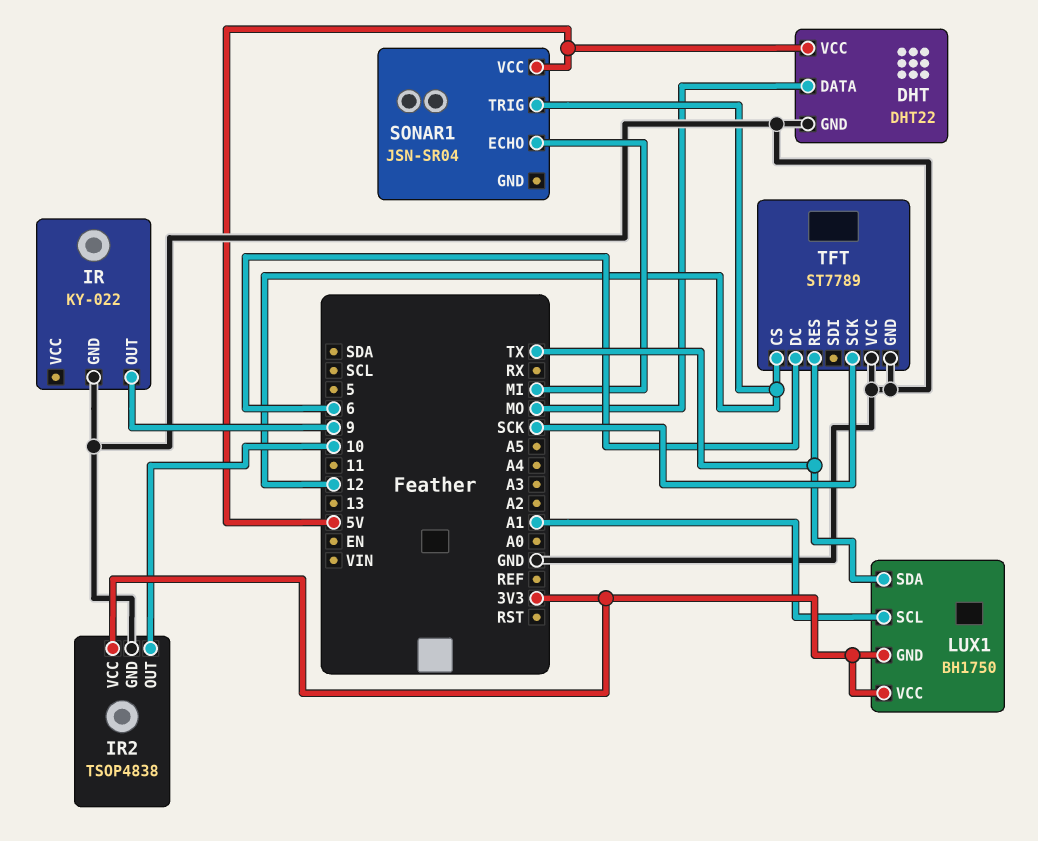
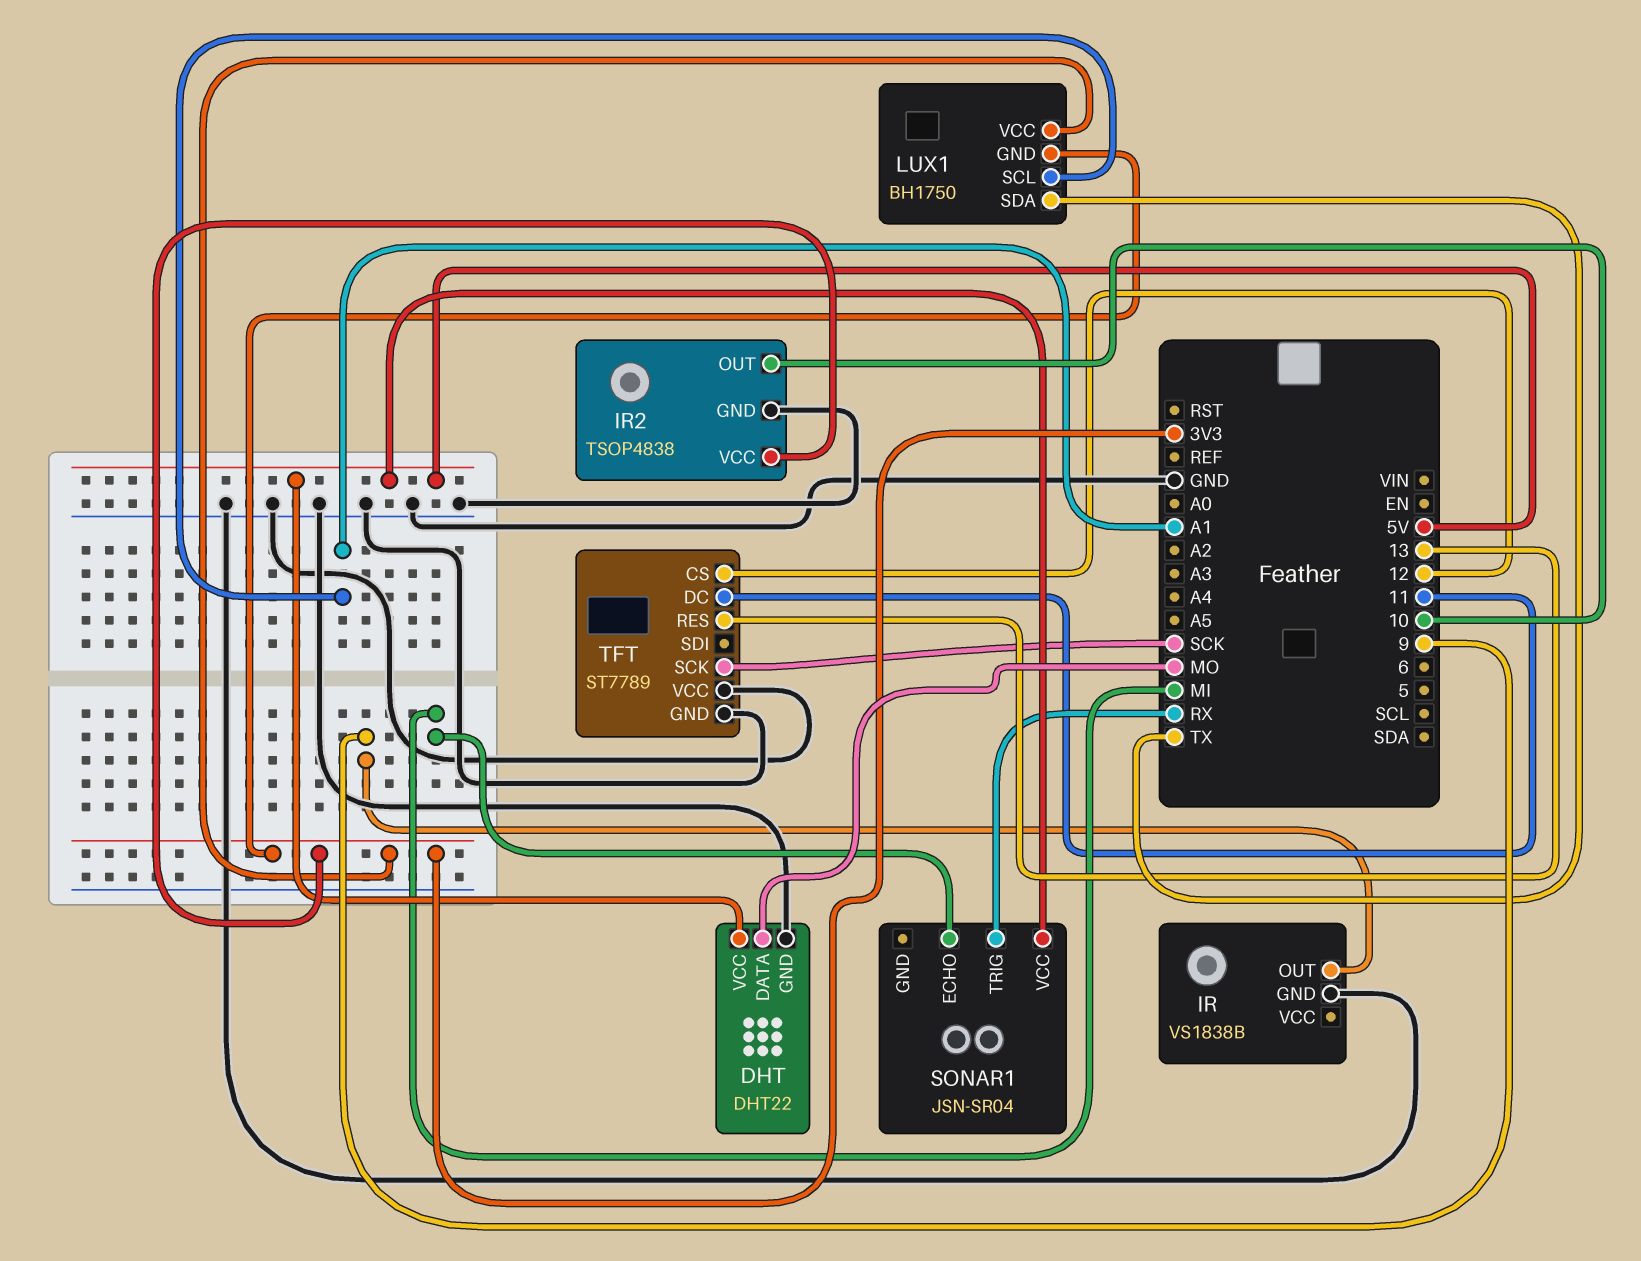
IR: KY-022 -> VS1838B
SONAR1 pin TRIG: 12 -> RX
TFT pin DC: 6 -> 11
TFT pin RES: TX -> 13

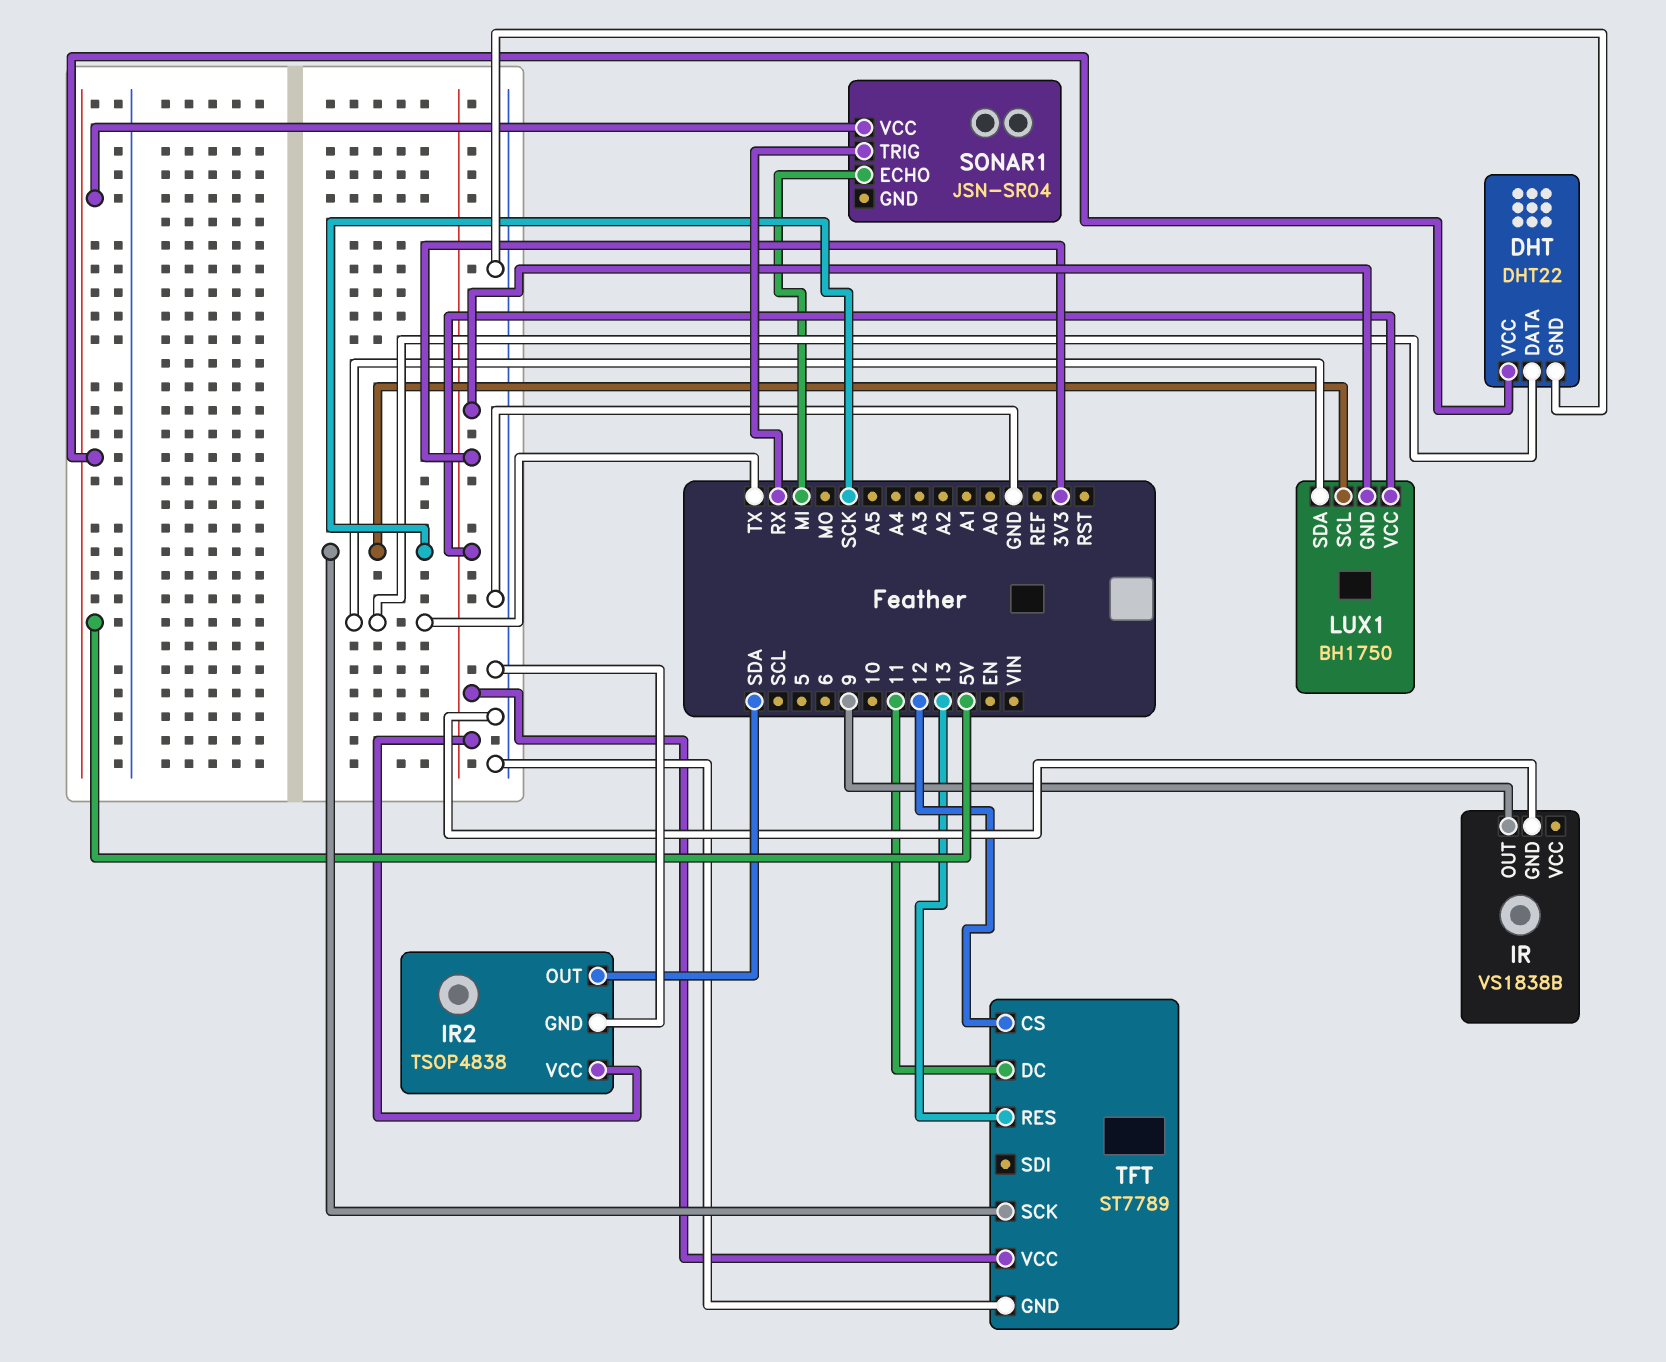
DHT pin DATA: MO -> TX
IR2 pin OUT: 10 -> SDA
LUX1 pin SCL: A1 -> SCK
TFT pin VCC: GND -> 3V3

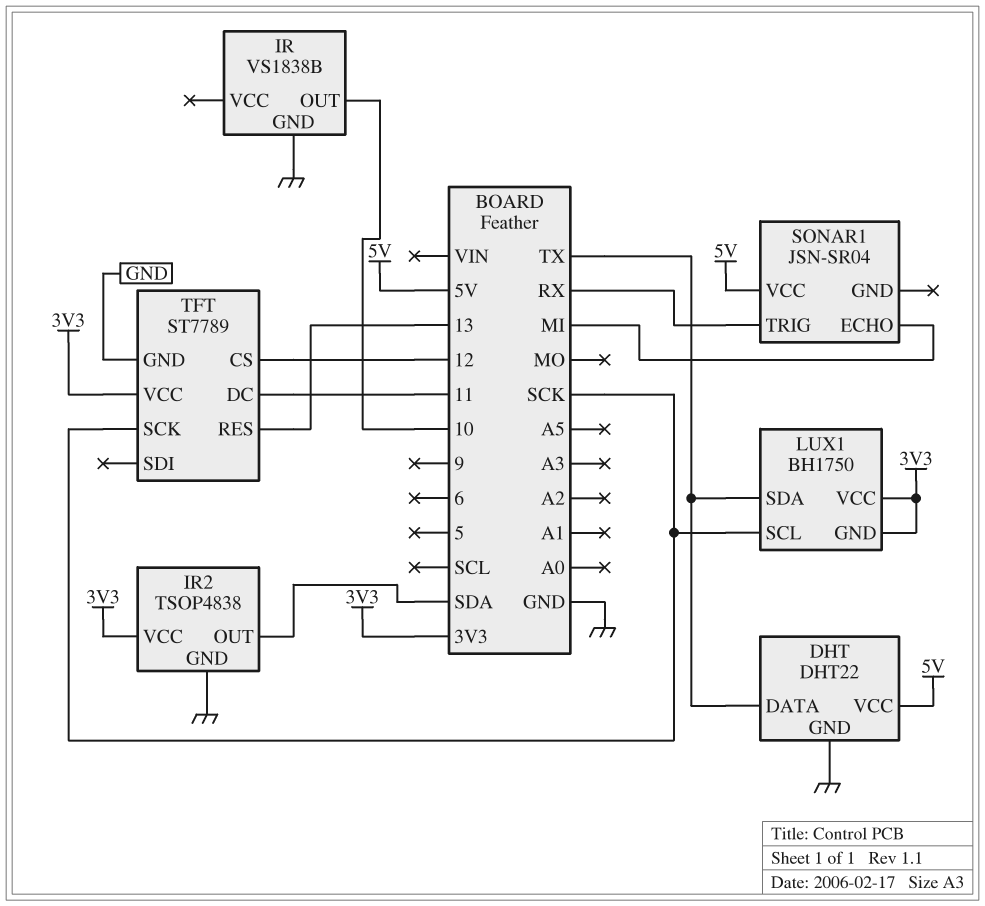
IR pin OUT: 9 -> 10

